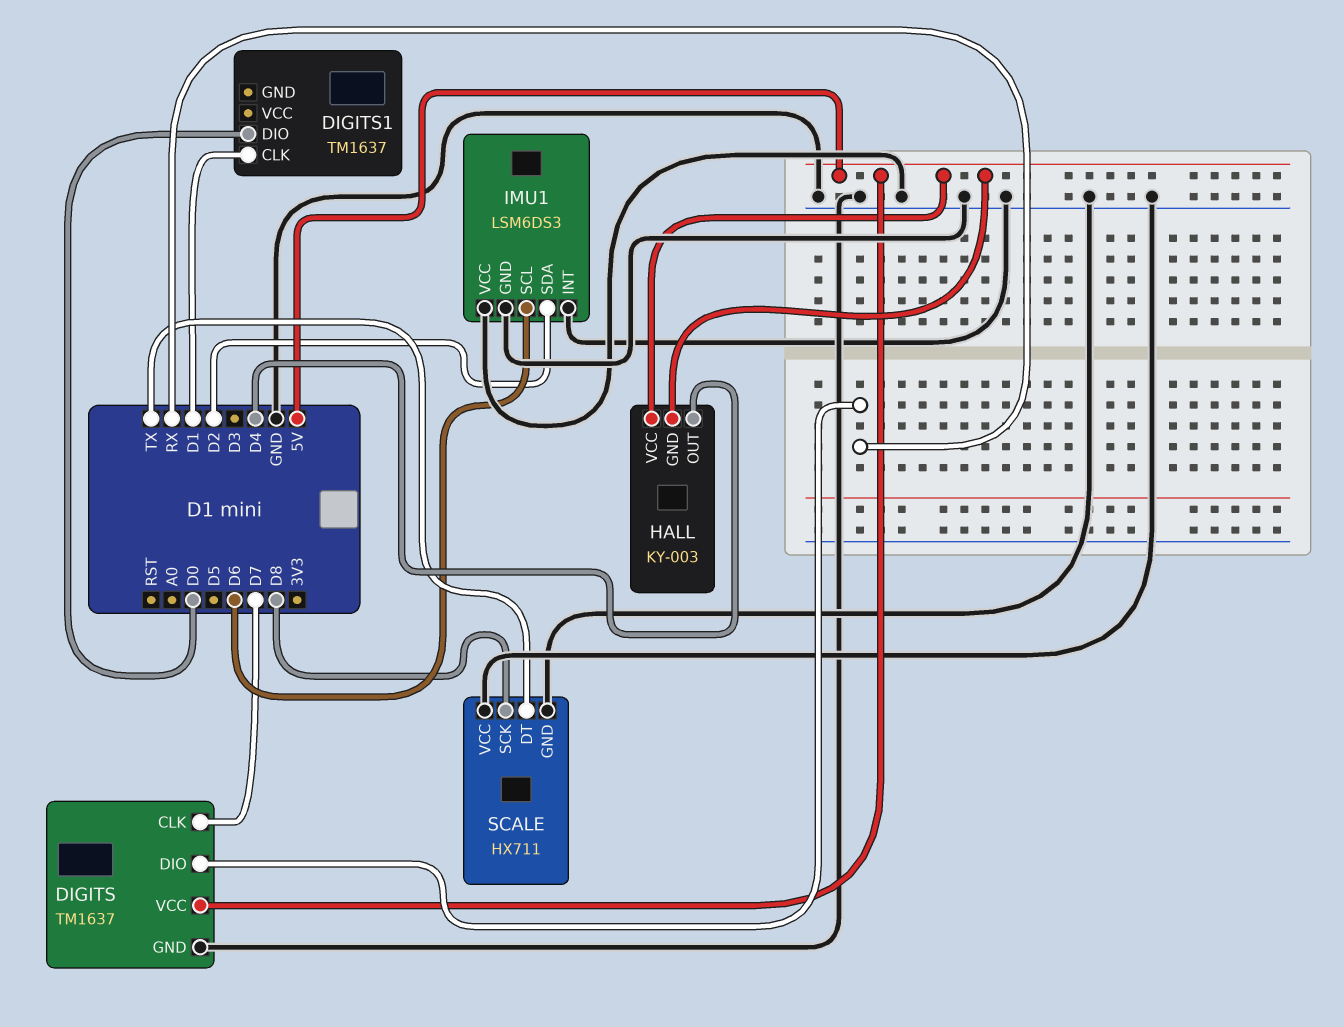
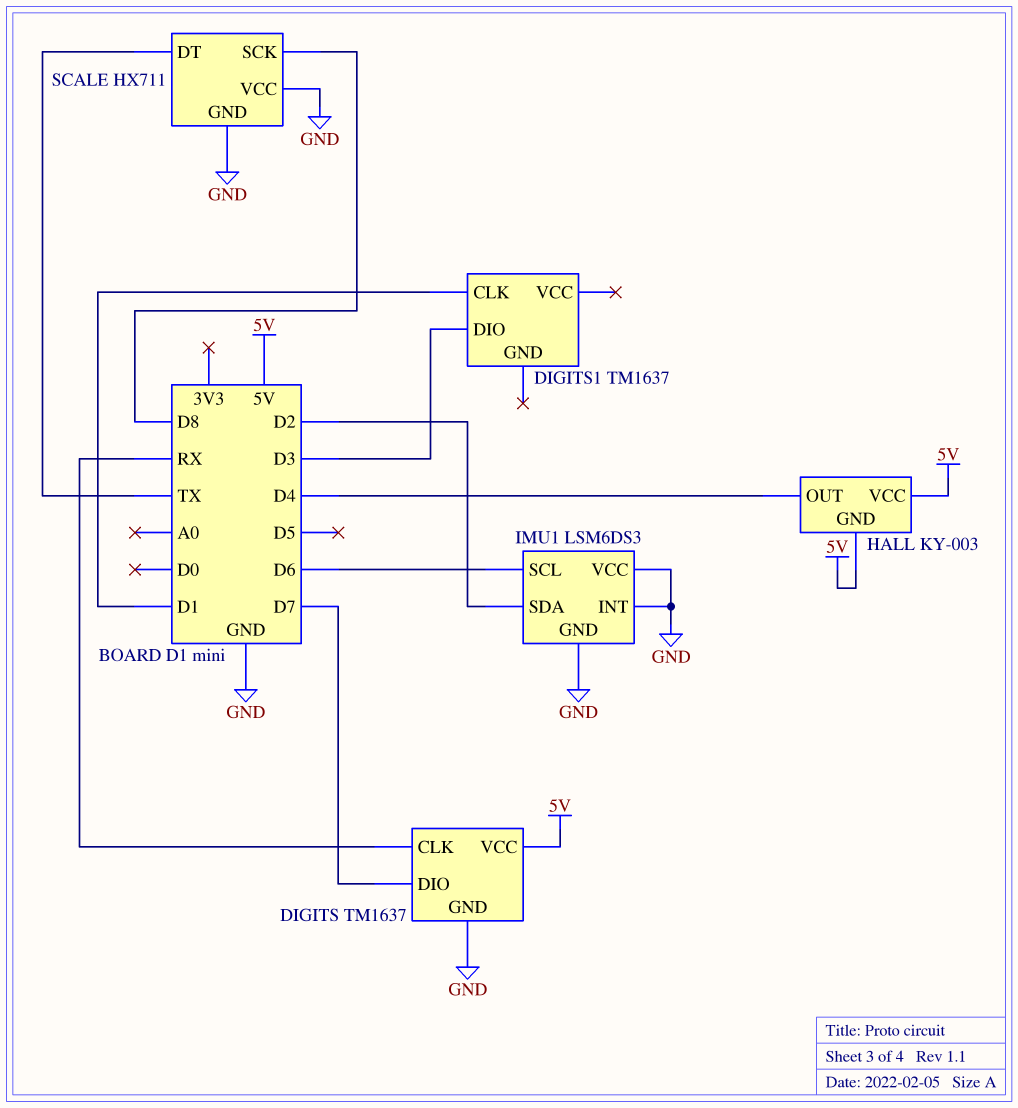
DIGITS pin CLK: D7 -> RX
DIGITS pin DIO: RX -> D7
DIGITS1 pin DIO: D0 -> D3

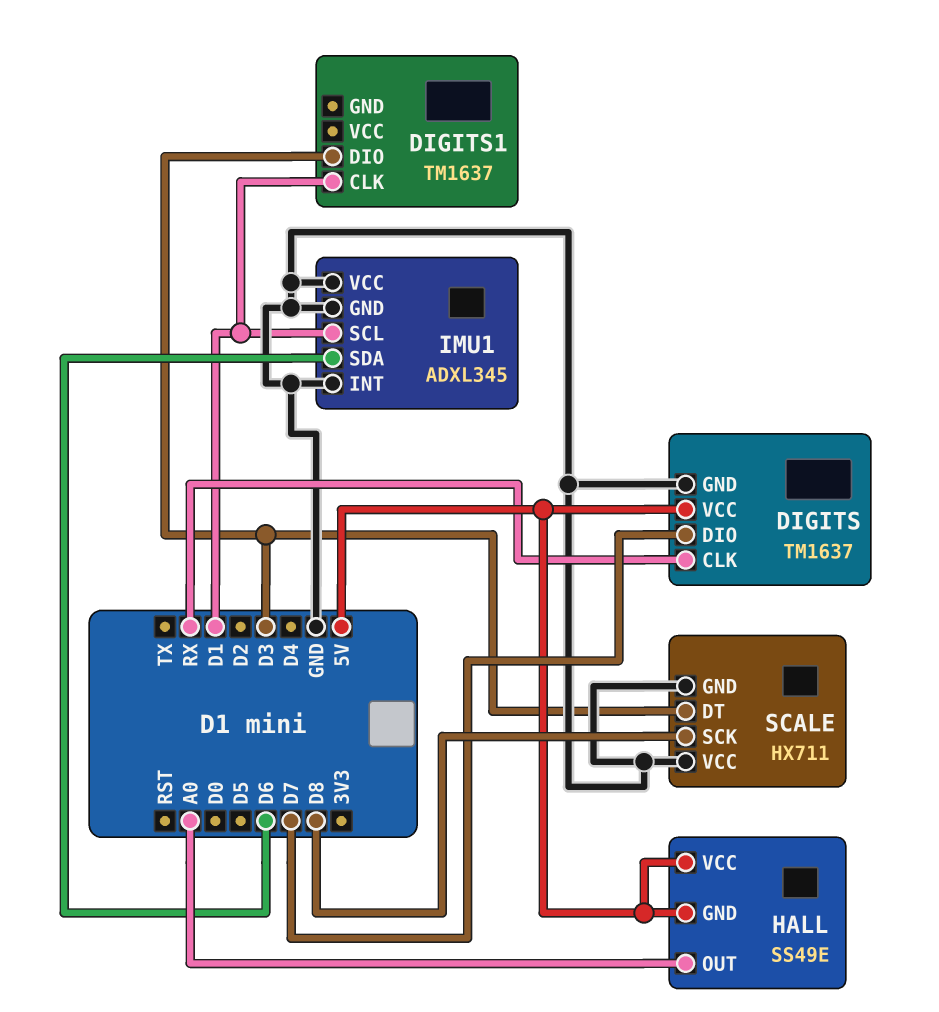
HALL: KY-003 -> SS49E
HALL pin OUT: D4 -> A0
IMU1: LSM6DS3 -> ADXL345
IMU1 pin SCL: D6 -> D1
IMU1 pin SDA: D2 -> D6
SCALE pin DT: TX -> D3

